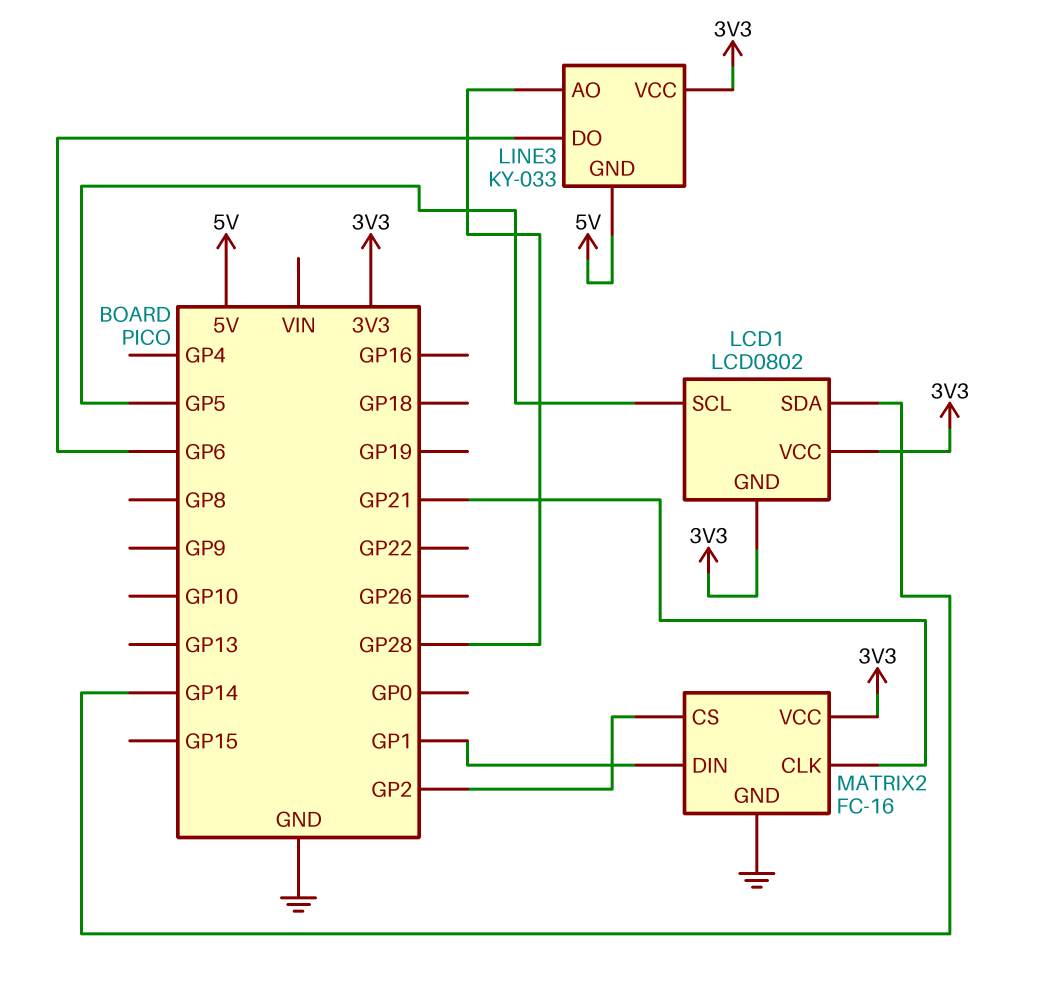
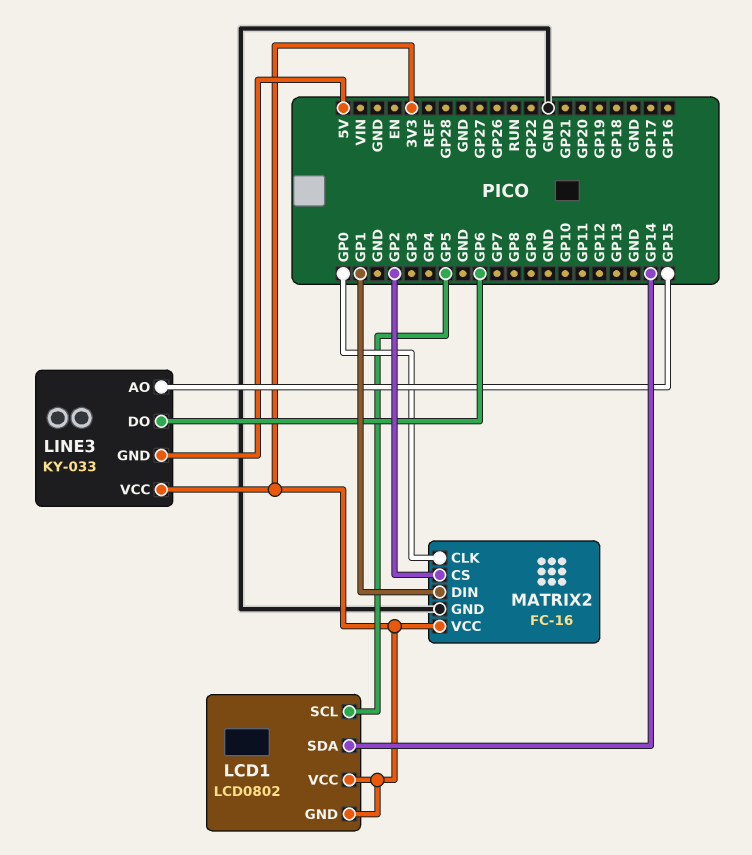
LINE3 pin AO: GP28 -> GP15
MATRIX2 pin CLK: GP21 -> GP0

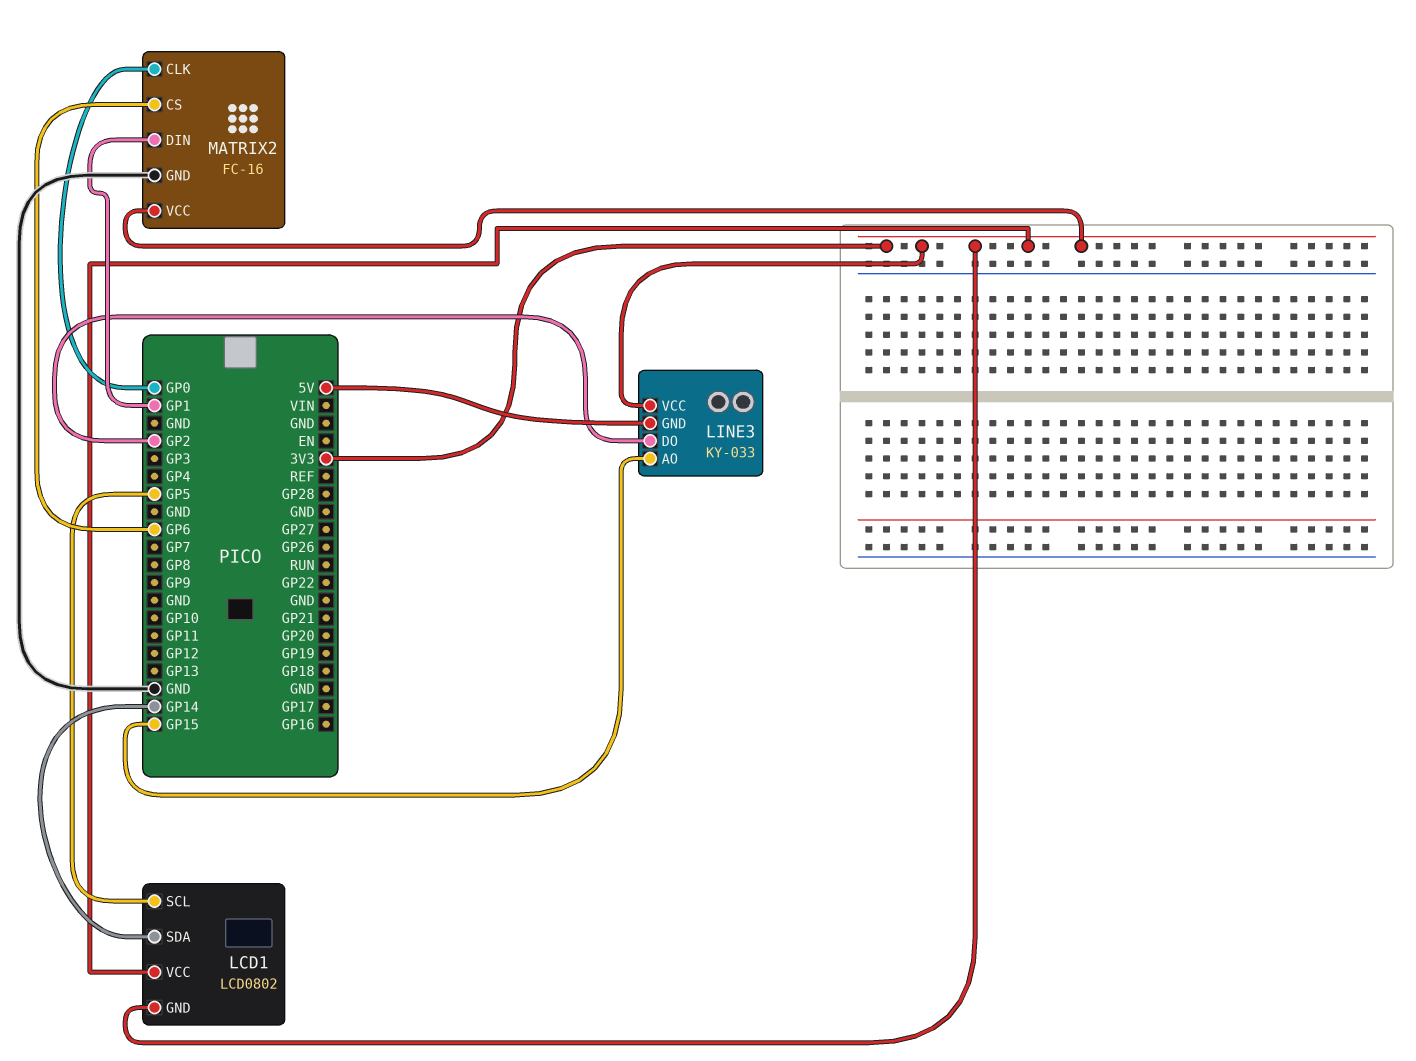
LINE3 pin DO: GP6 -> GP2
MATRIX2 pin CS: GP2 -> GP6

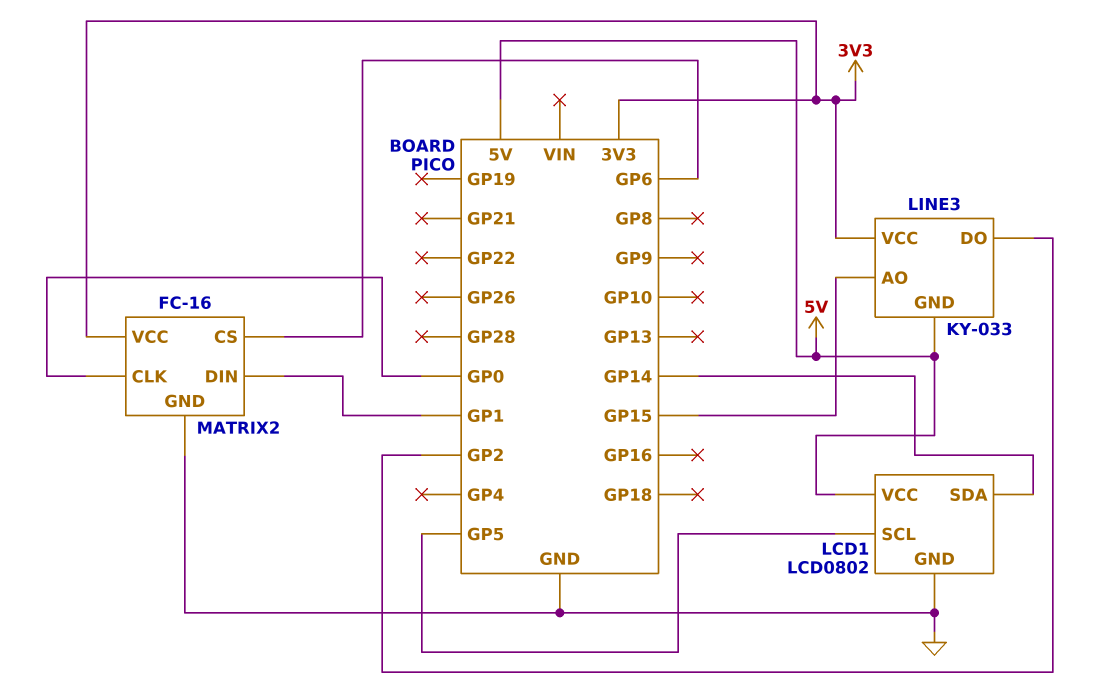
LCD1 pin GND: 3V3 -> GND
LCD1 pin VCC: 3V3 -> 5V

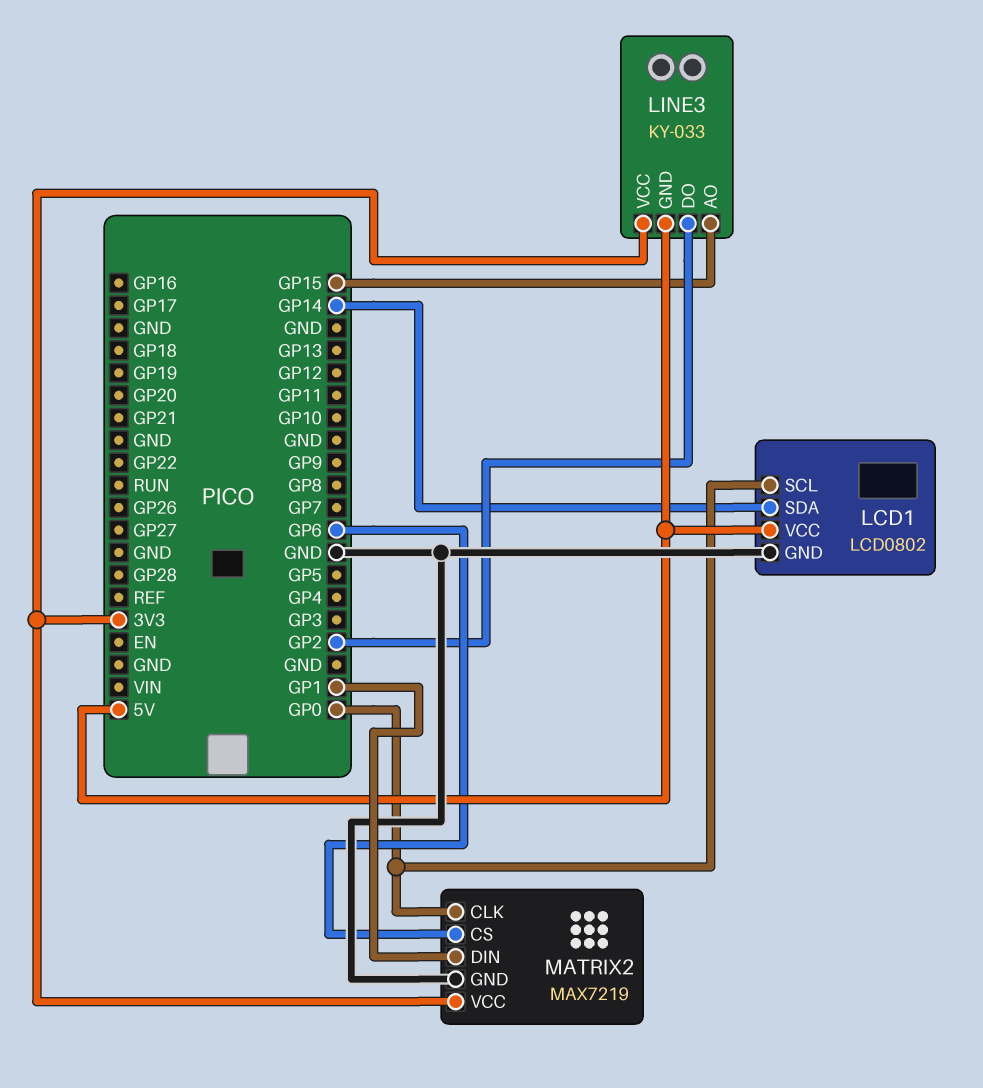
LCD1 pin SCL: GP5 -> GP0
MATRIX2: FC-16 -> MAX7219

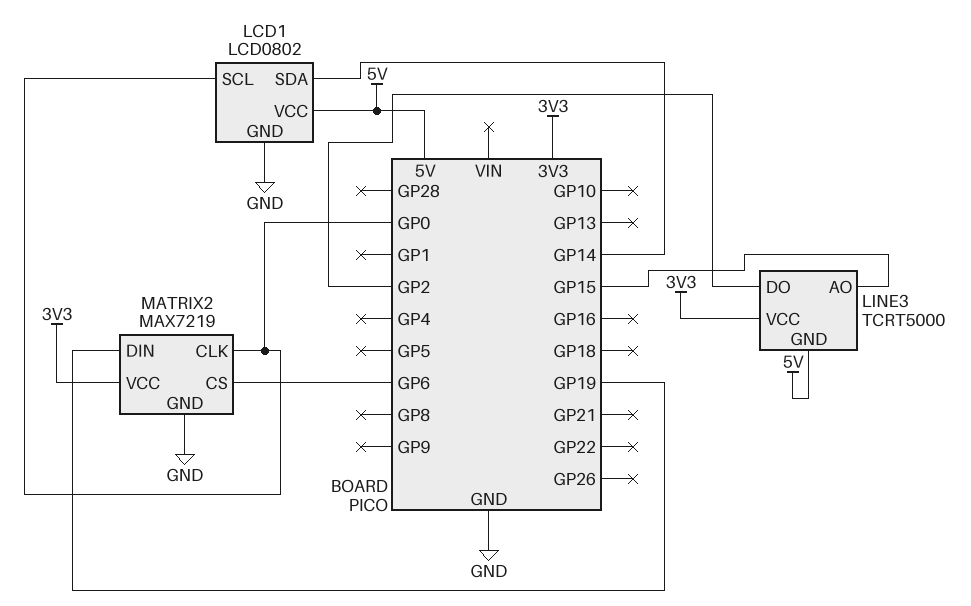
LINE3: KY-033 -> TCRT5000
MATRIX2 pin DIN: GP1 -> GP19

